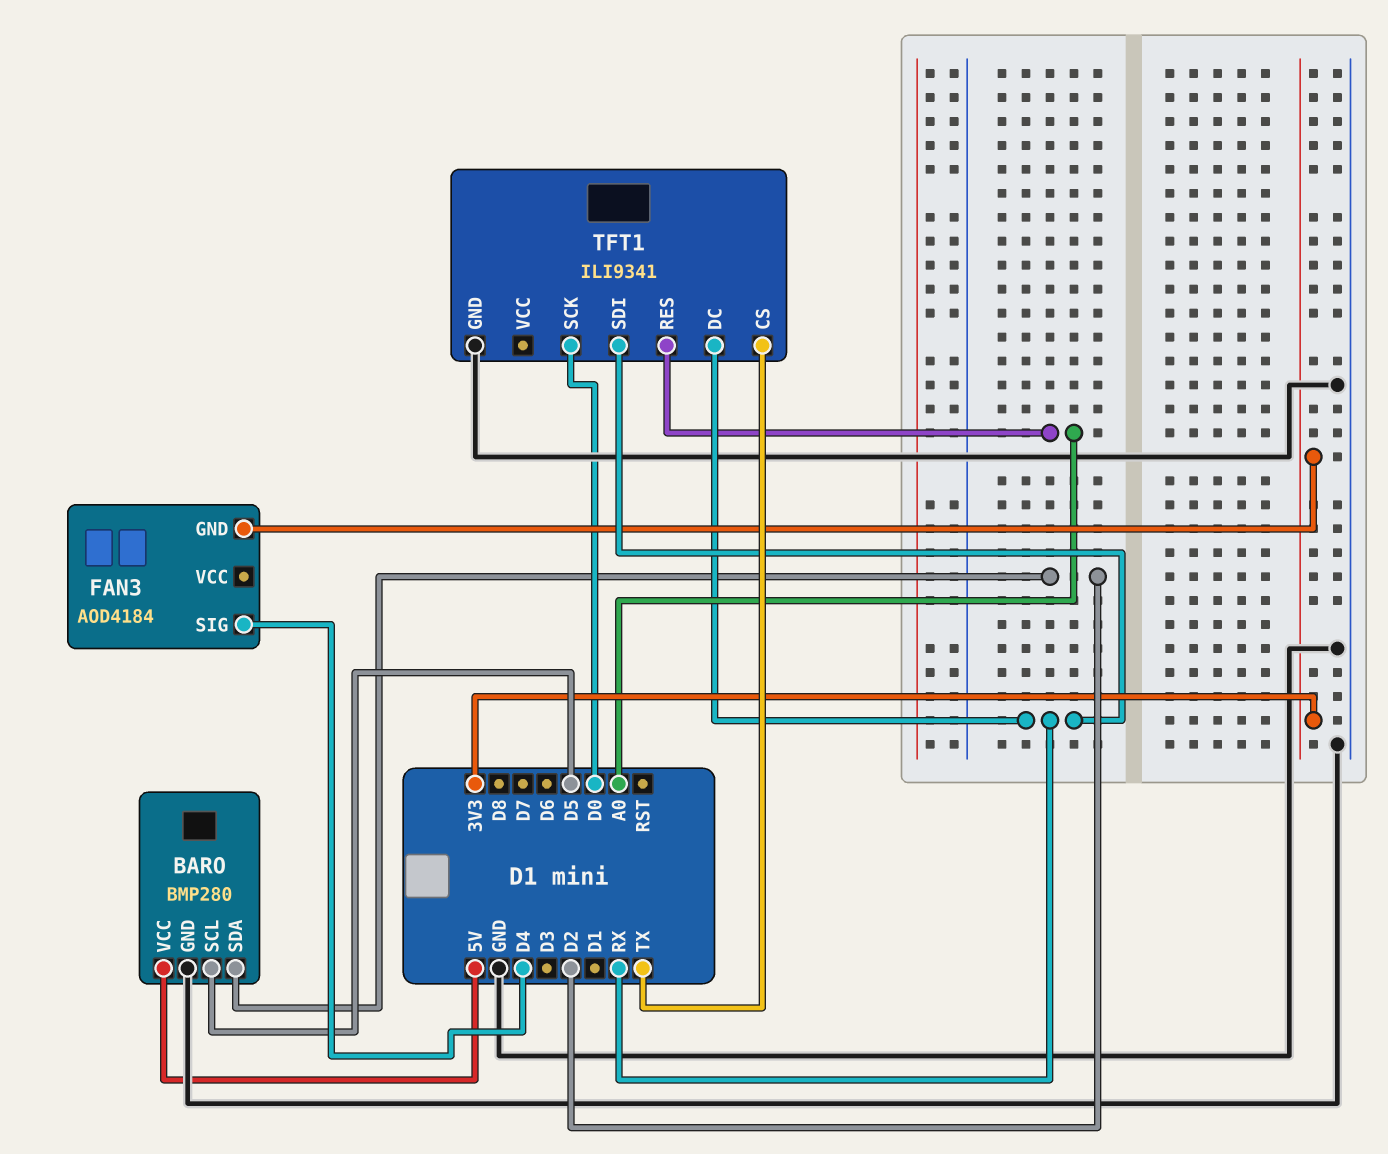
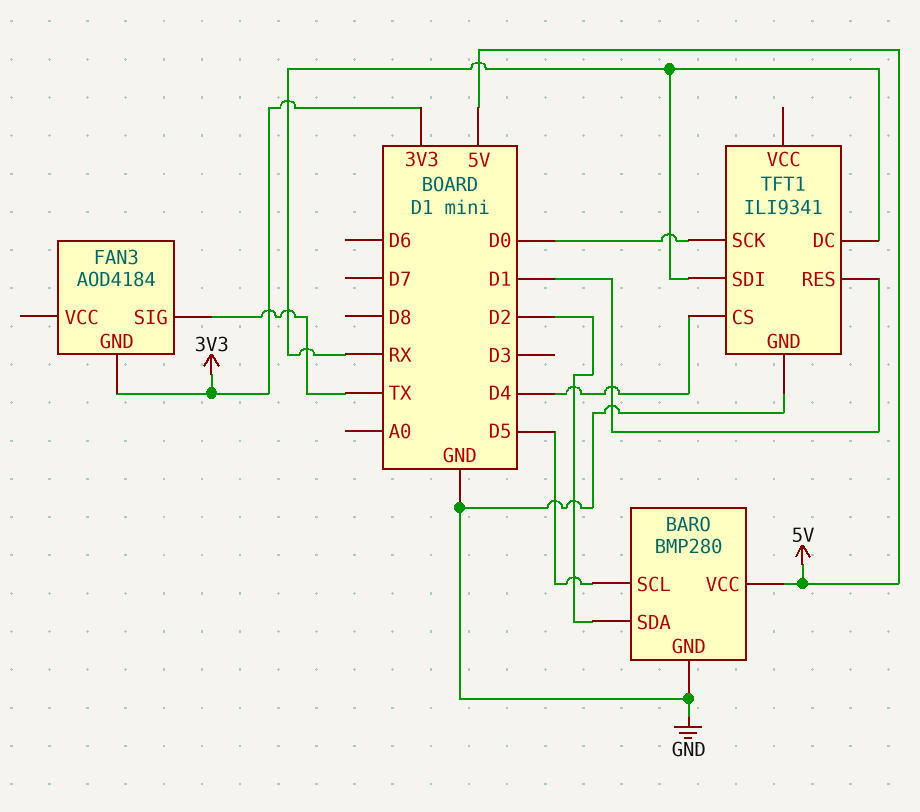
FAN3 pin SIG: D4 -> TX
TFT1 pin CS: TX -> D4
TFT1 pin RES: A0 -> D1

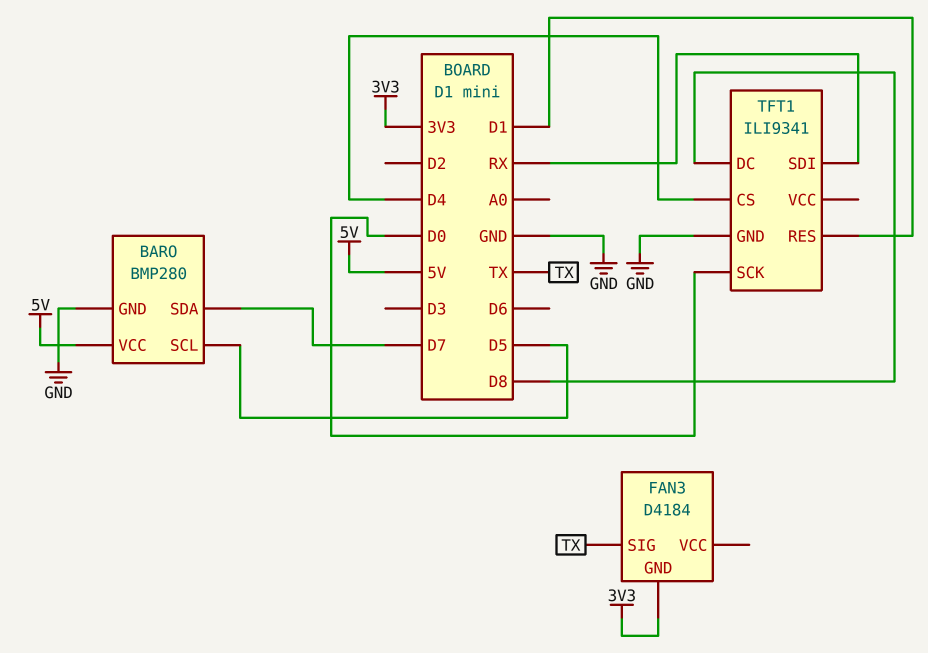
BARO pin SDA: D2 -> D7
FAN3: AOD4184 -> D4184
TFT1 pin DC: RX -> D8

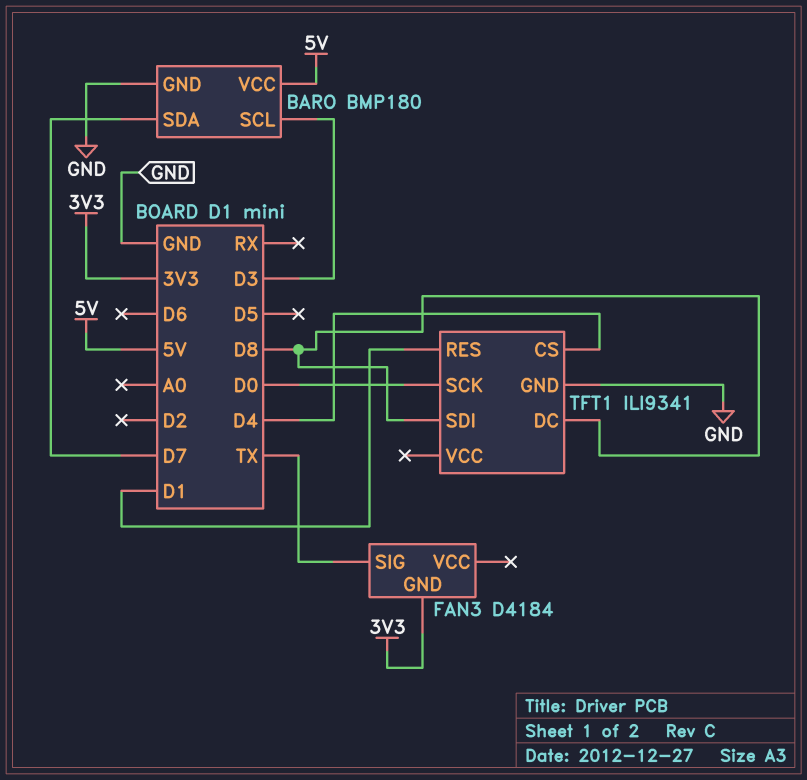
BARO: BMP280 -> BMP180
BARO pin SCL: D5 -> D3
TFT1 pin SDI: RX -> D8

